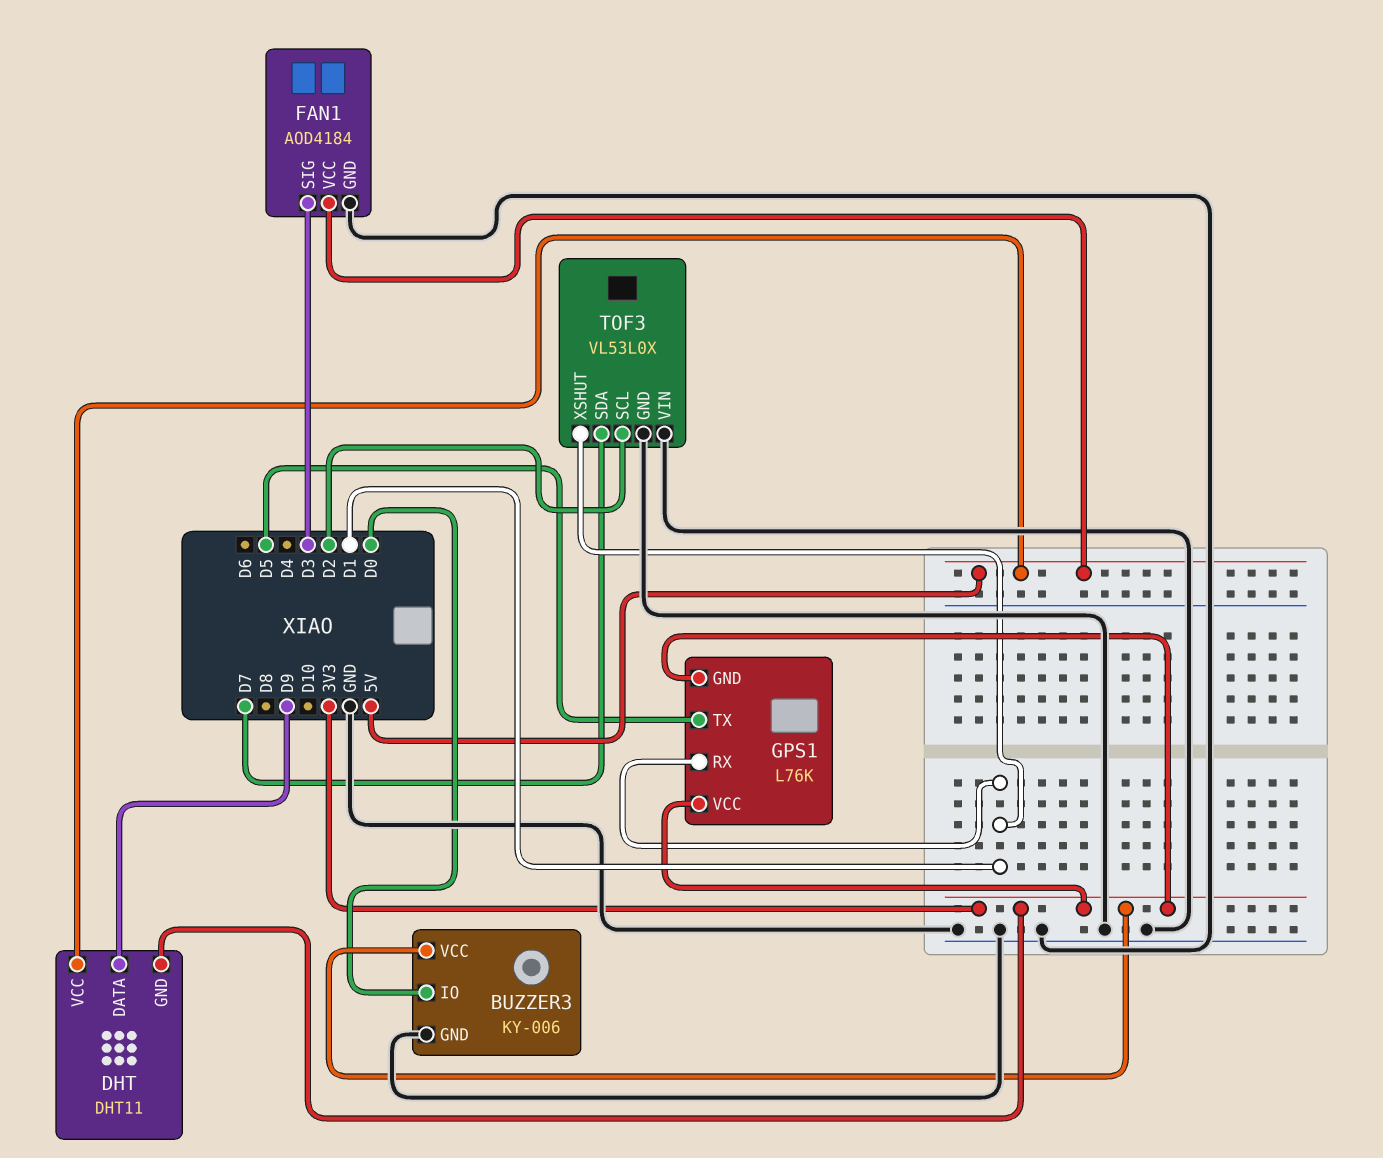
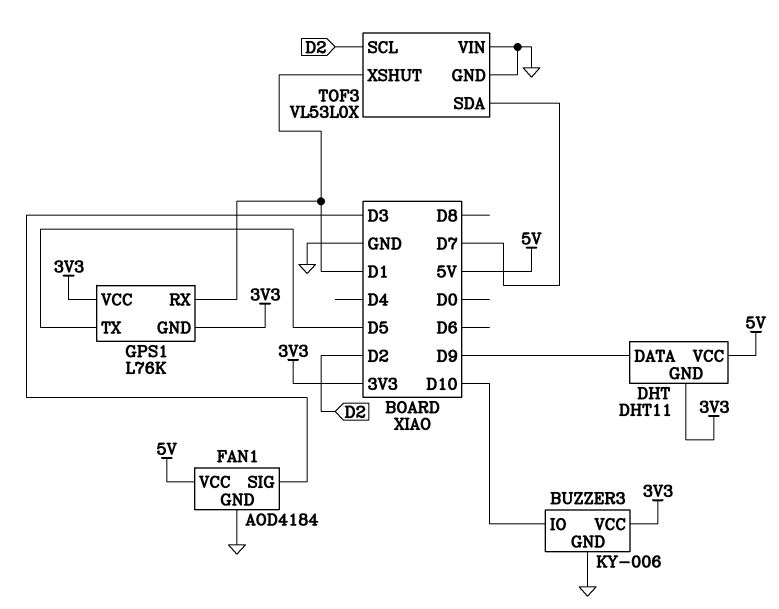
BUZZER3 pin IO: D0 -> D10

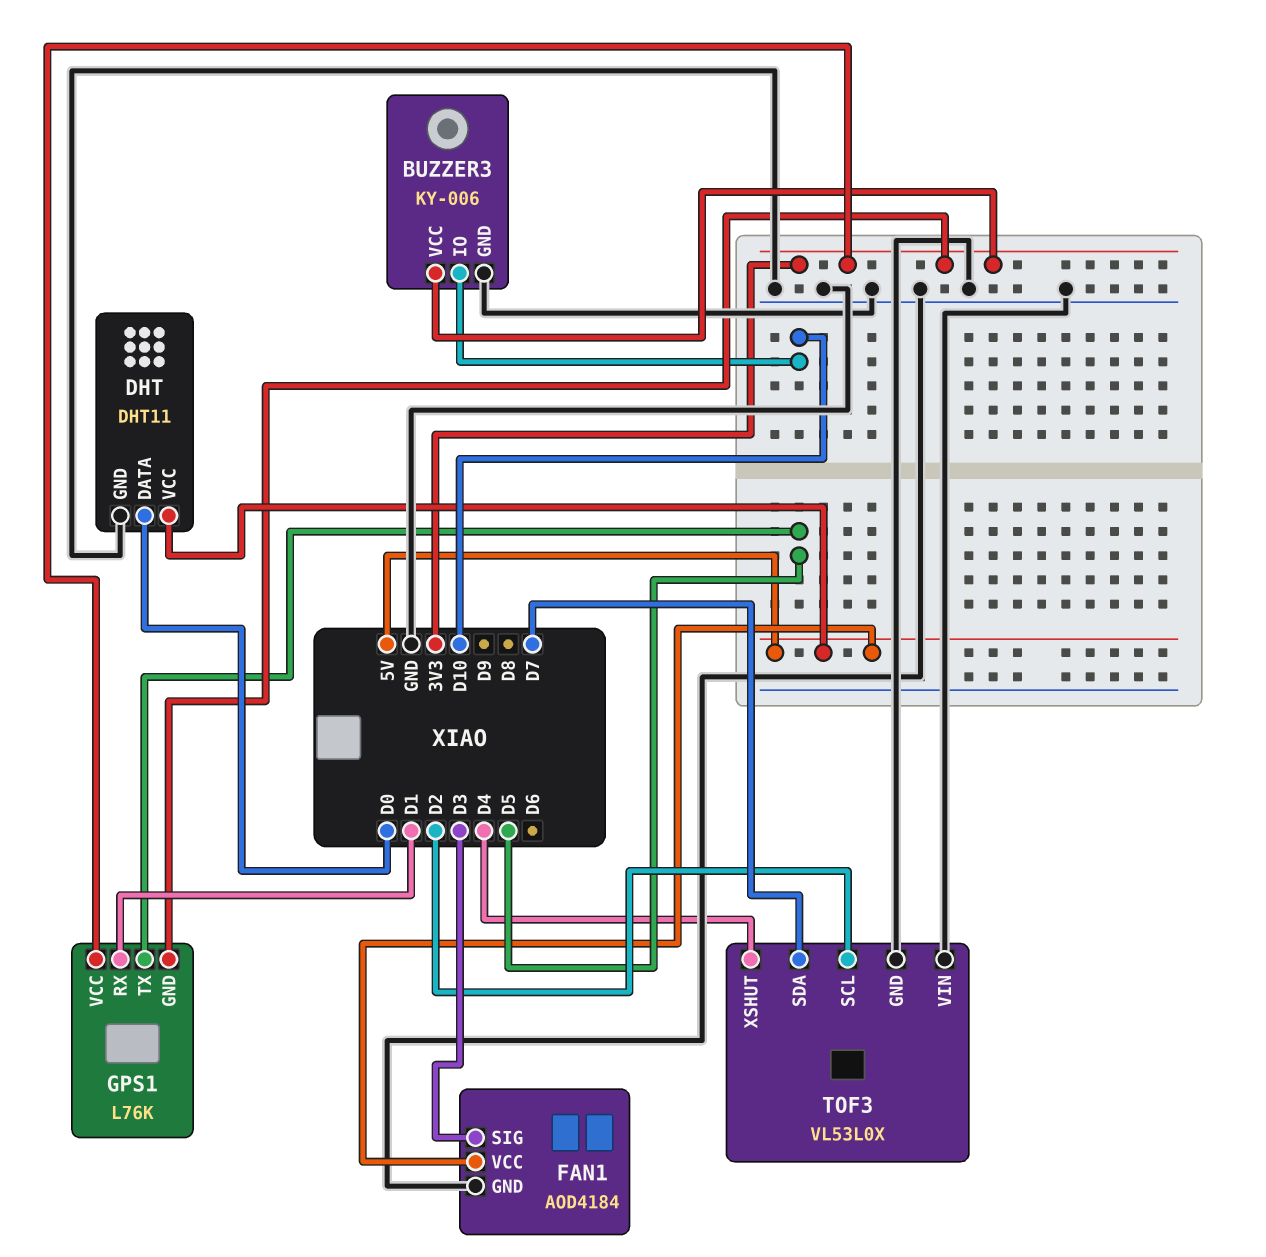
DHT pin DATA: D9 -> D0
DHT pin GND: 3V3 -> GND
TOF3 pin XSHUT: D1 -> D4

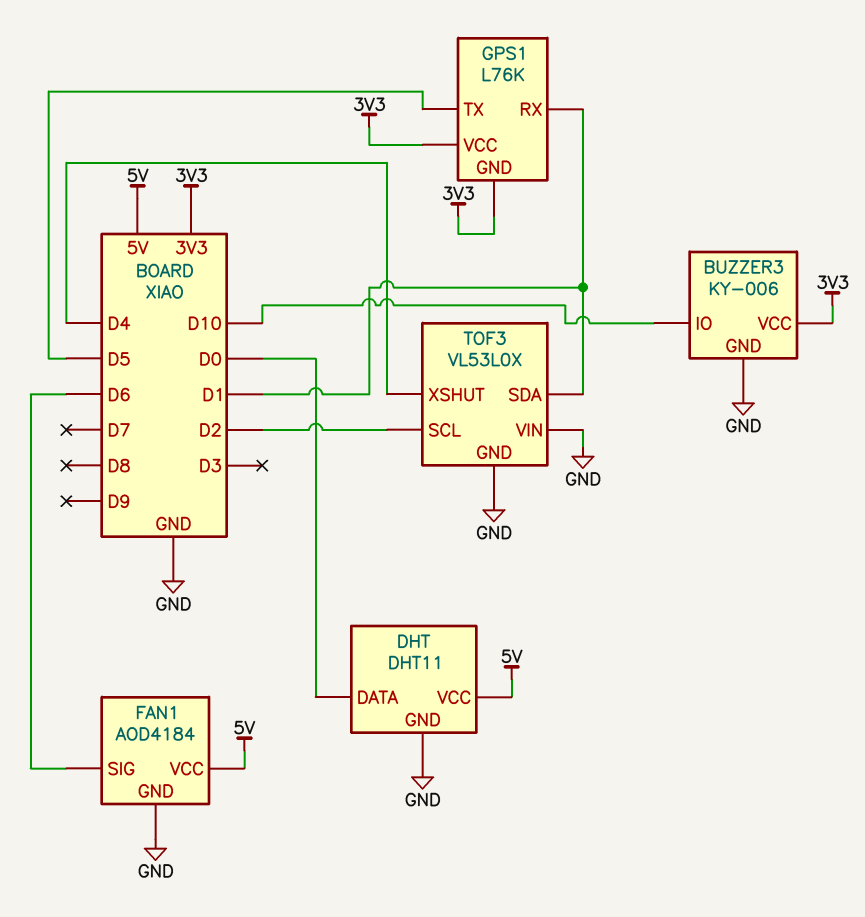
FAN1 pin SIG: D3 -> D6
TOF3 pin SDA: D7 -> D1

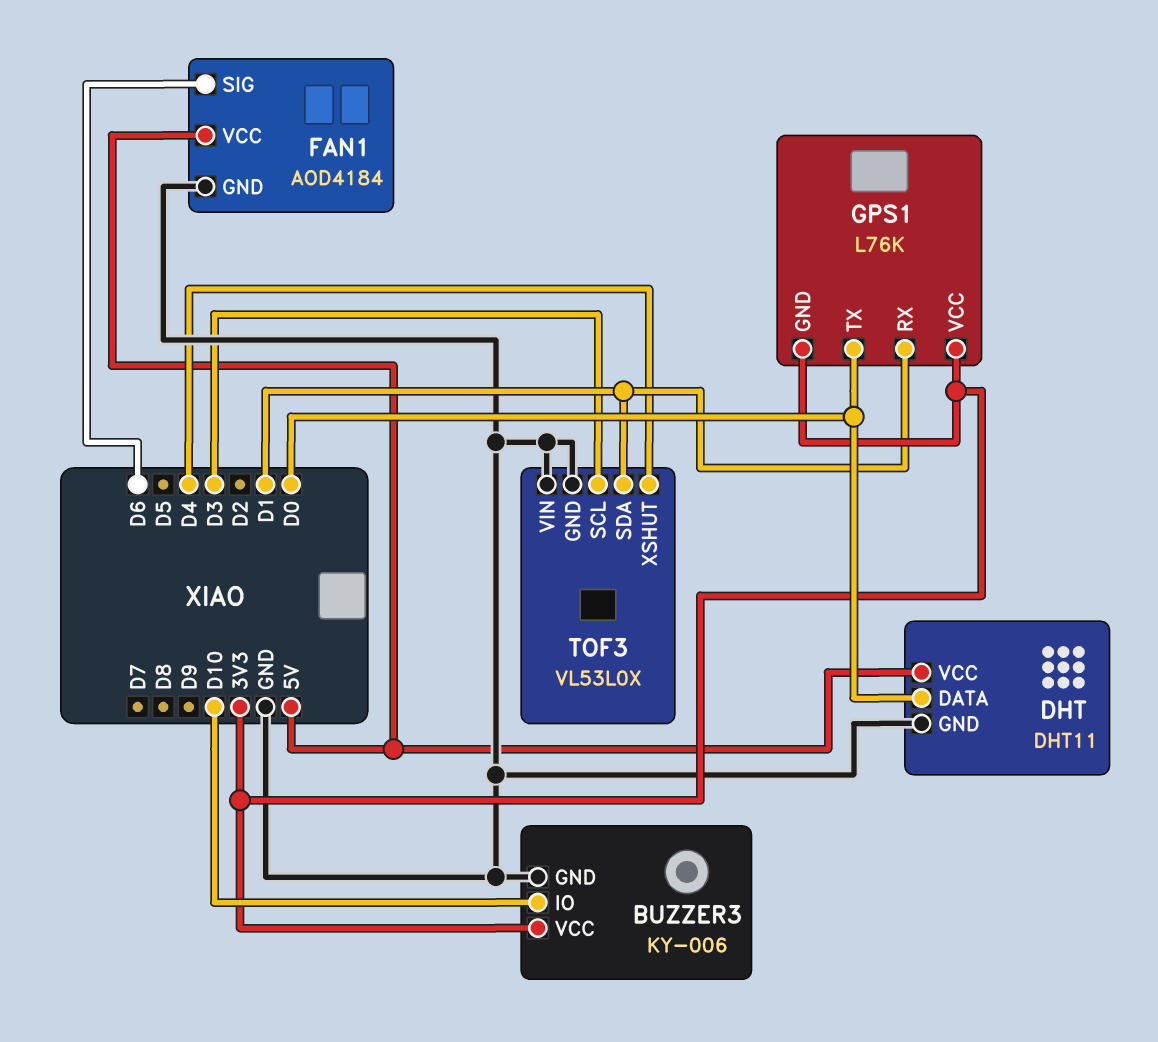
GPS1 pin TX: D5 -> D0
TOF3 pin SCL: D2 -> D3

